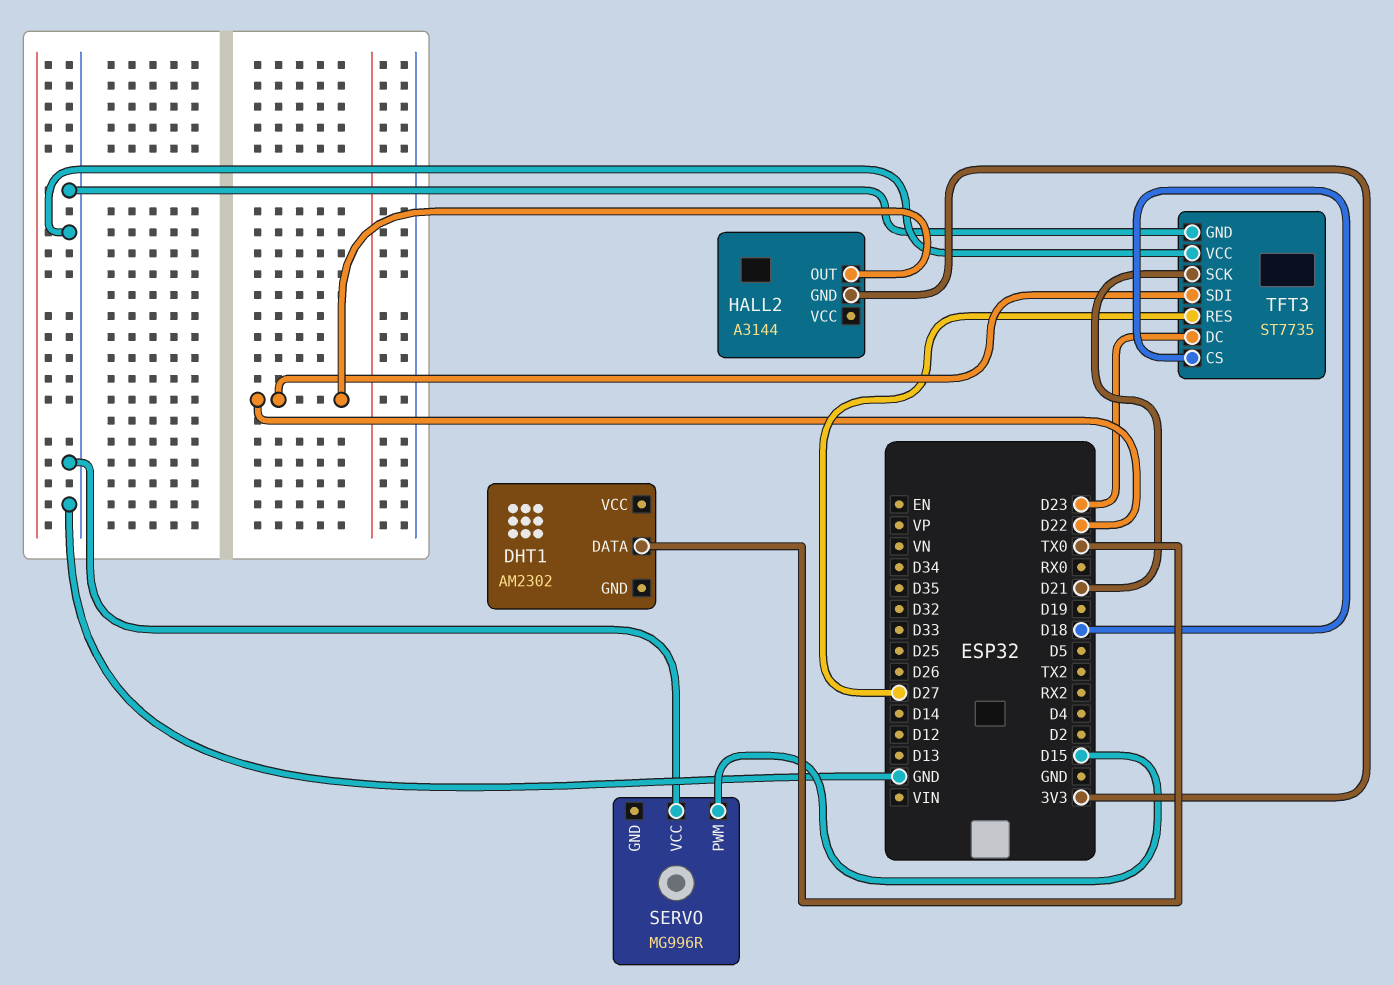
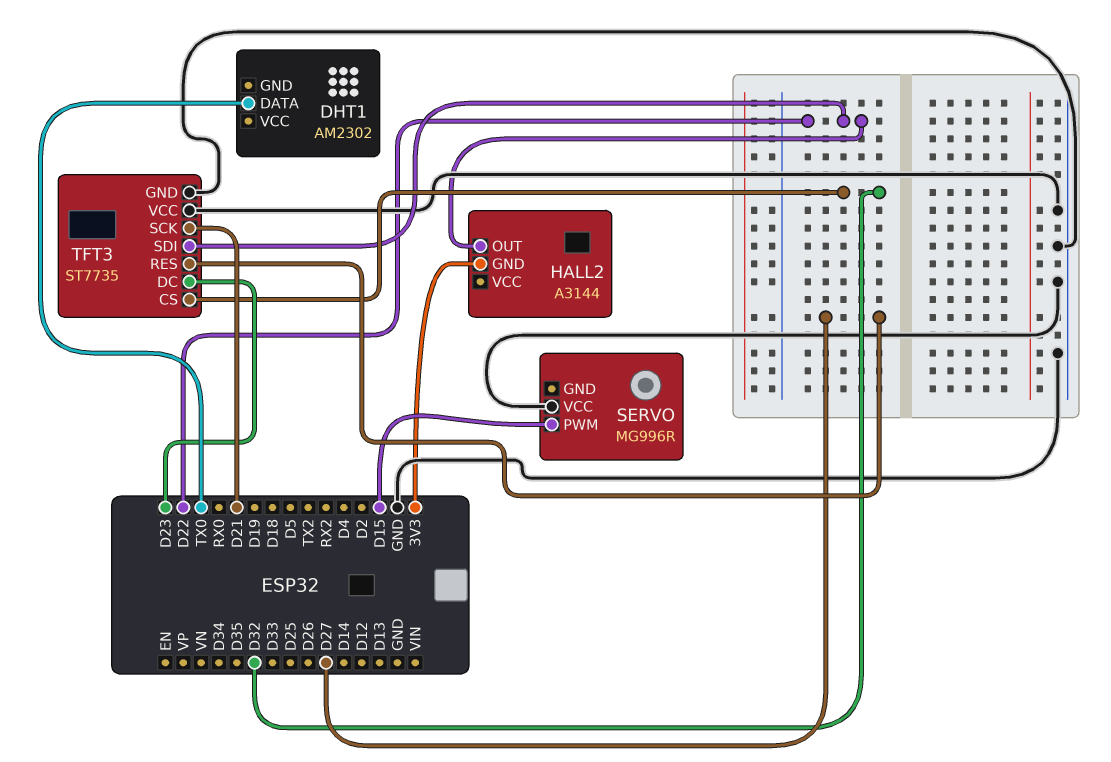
TFT3 pin CS: D18 -> D32

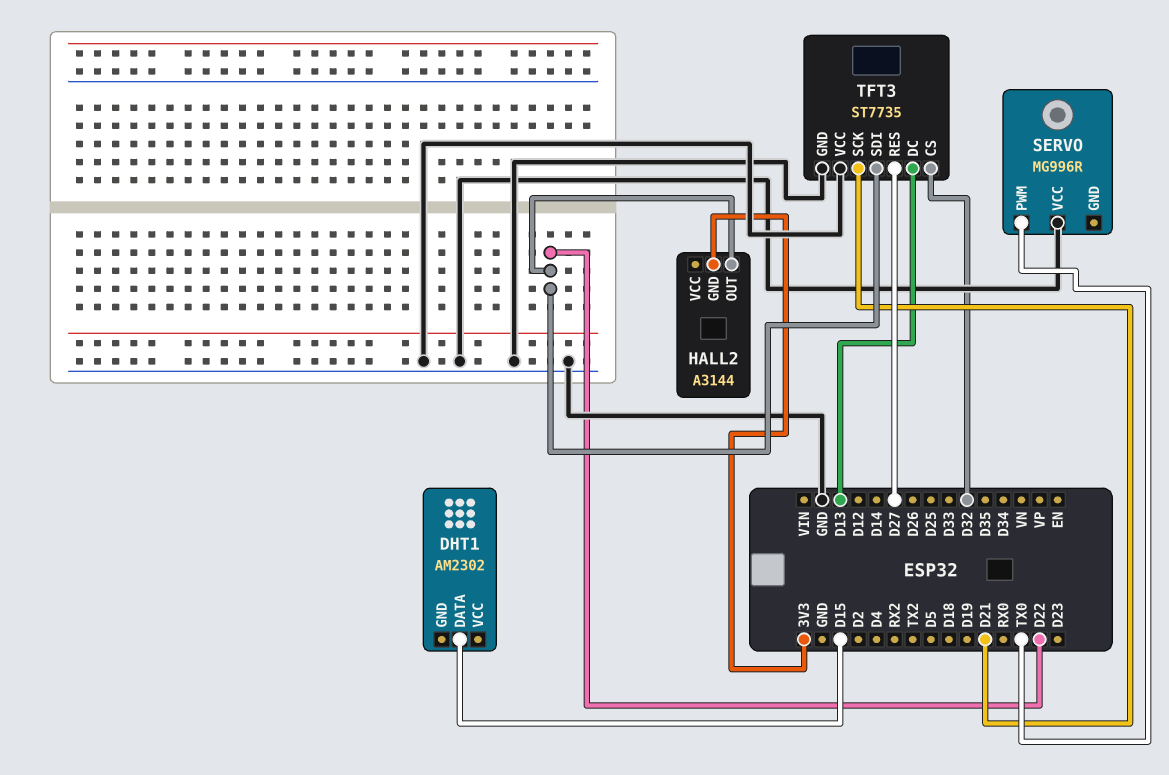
DHT1 pin DATA: TX0 -> D15
SERVO pin PWM: D15 -> TX0
TFT3 pin DC: D23 -> D13

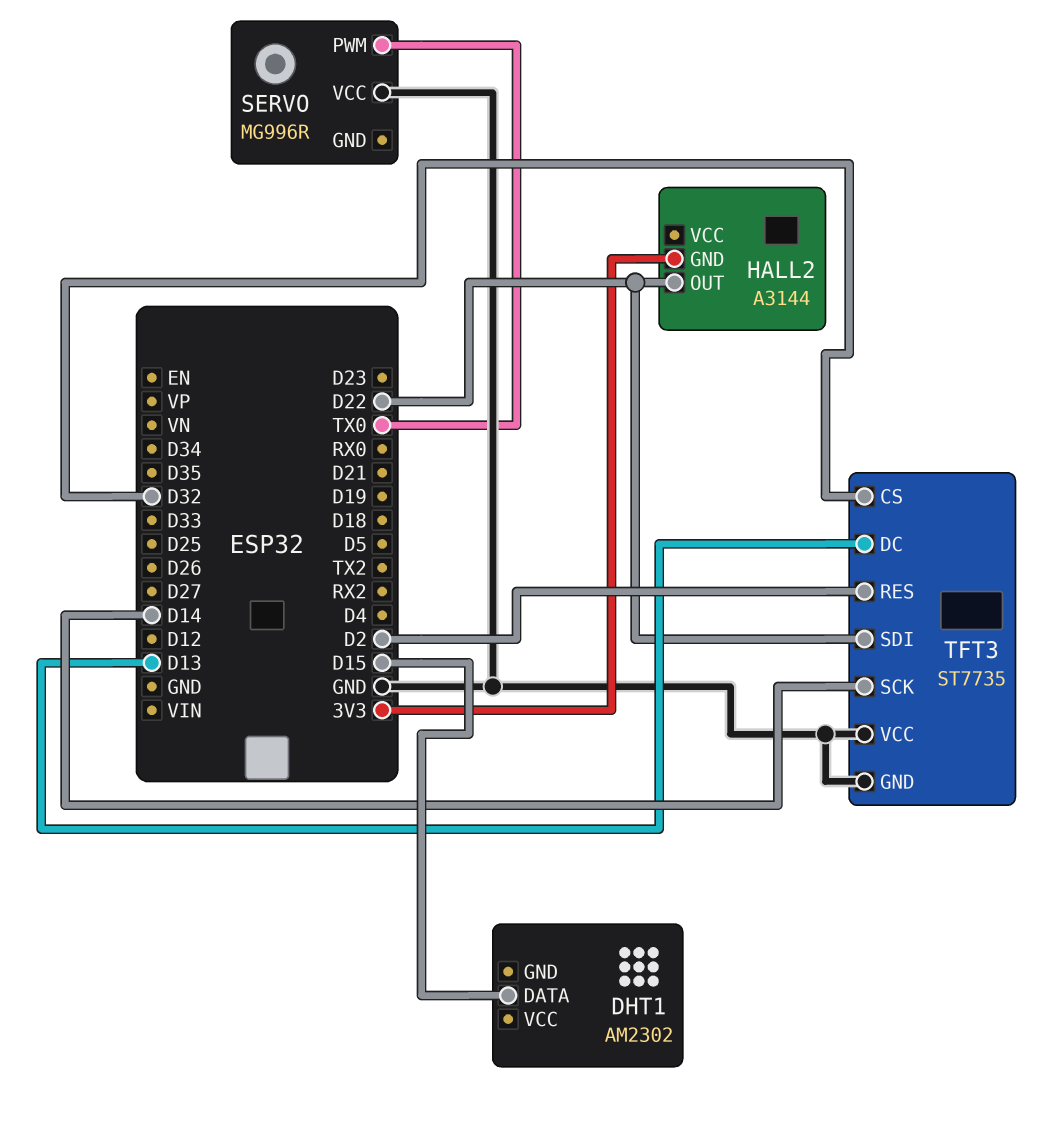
TFT3 pin RES: D27 -> D2
TFT3 pin SCK: D21 -> D14

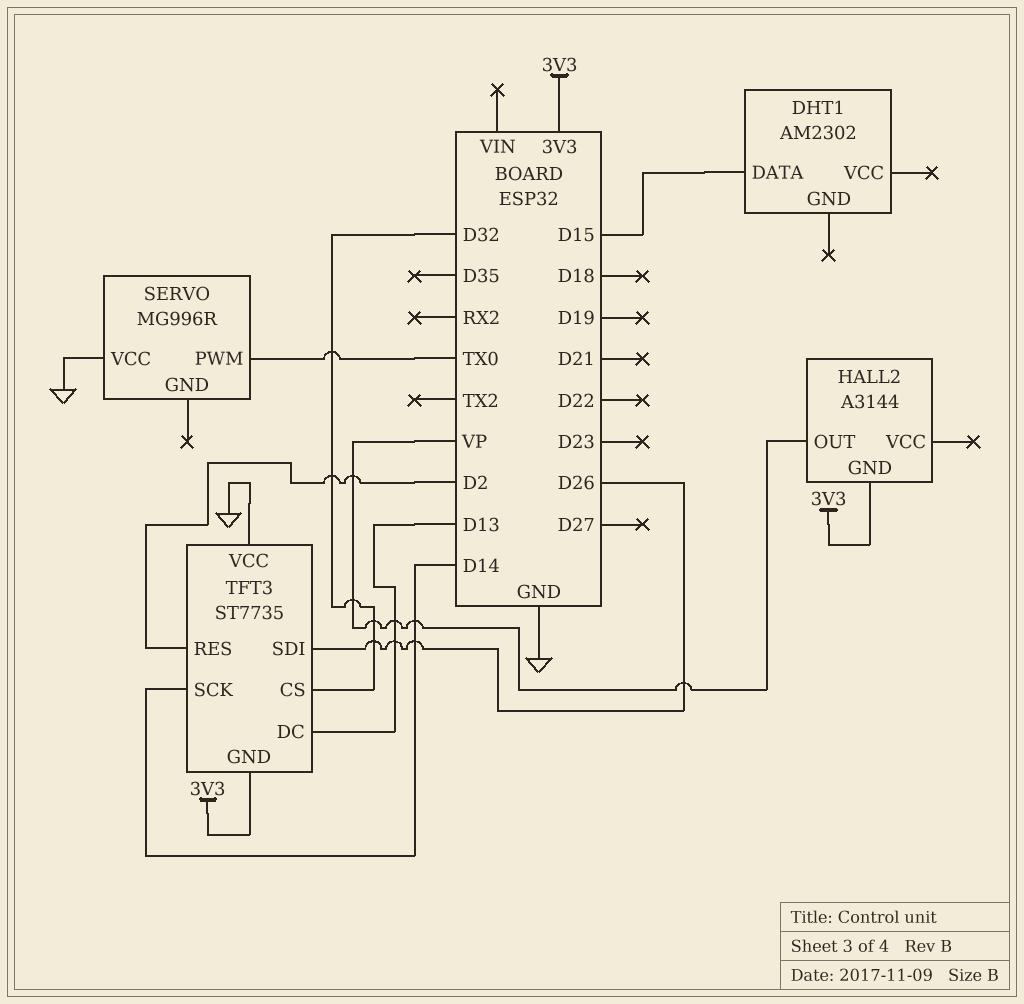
HALL2 pin OUT: D22 -> VP
TFT3 pin GND: GND -> 3V3
TFT3 pin SDI: D22 -> D26

